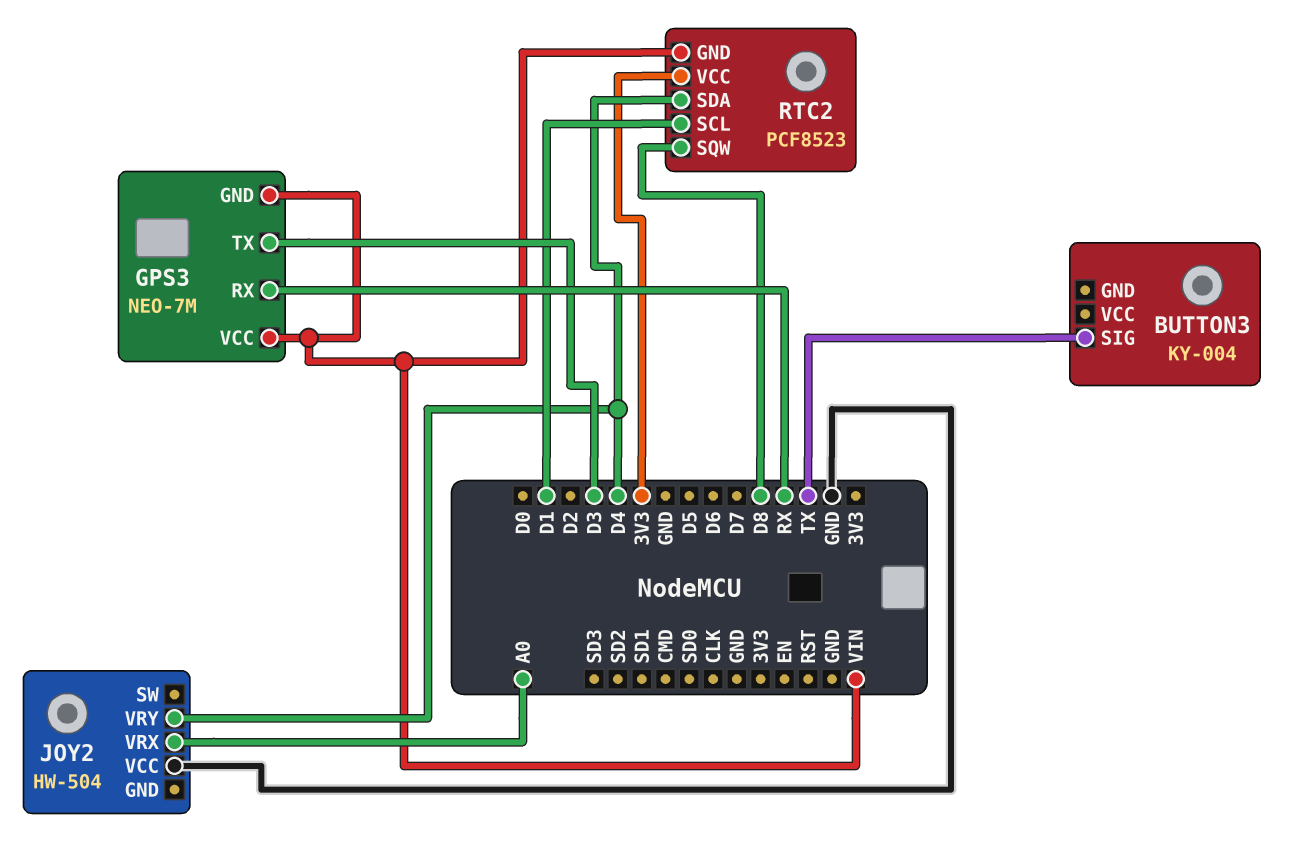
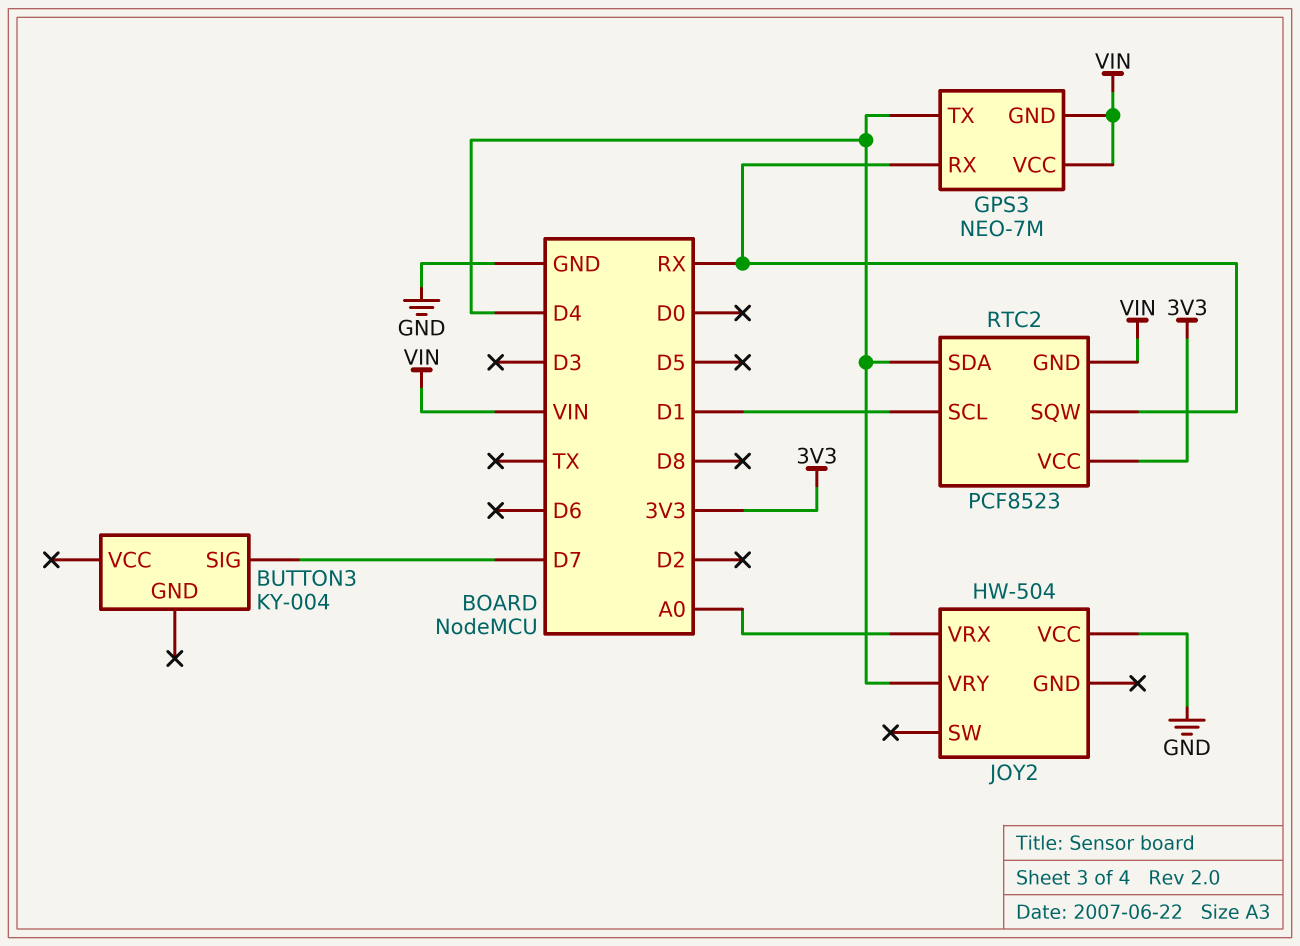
BUTTON3 pin SIG: TX -> D7
GPS3 pin TX: D3 -> D4
RTC2 pin SQW: D8 -> RX

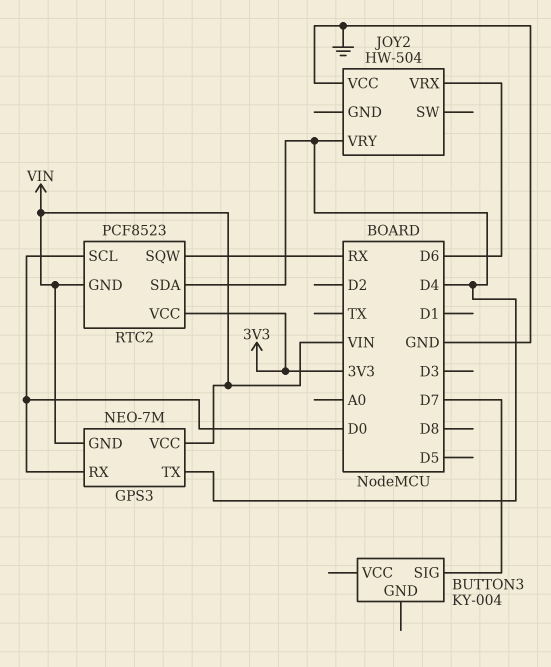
GPS3 pin RX: RX -> D0
JOY2 pin VRX: A0 -> D6
RTC2 pin SCL: D1 -> D0

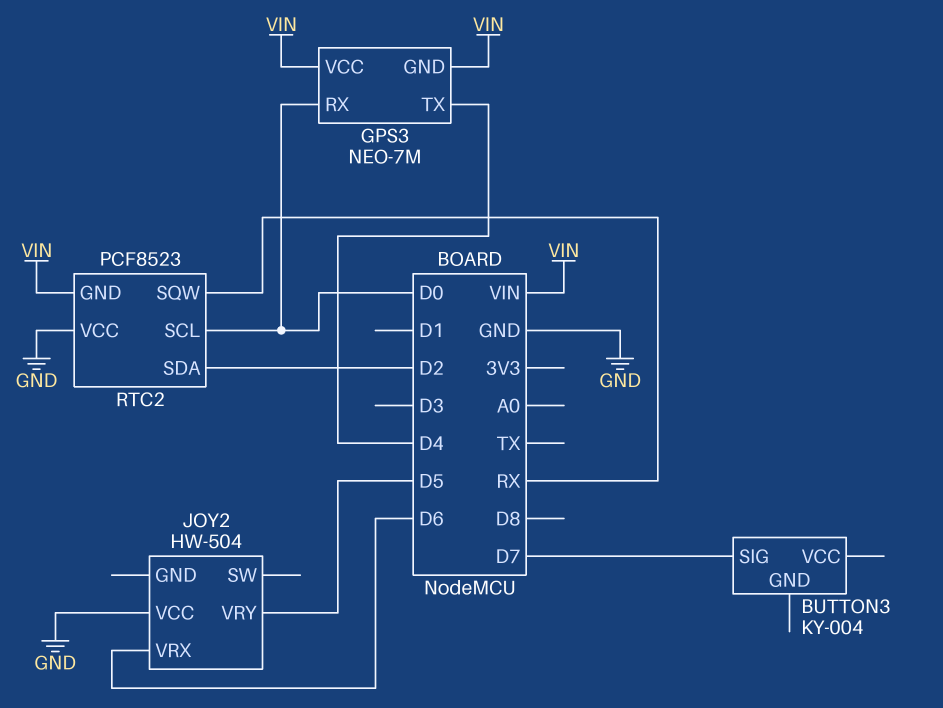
JOY2 pin VRY: D4 -> D5
RTC2 pin SDA: D4 -> D2
RTC2 pin VCC: 3V3 -> GND

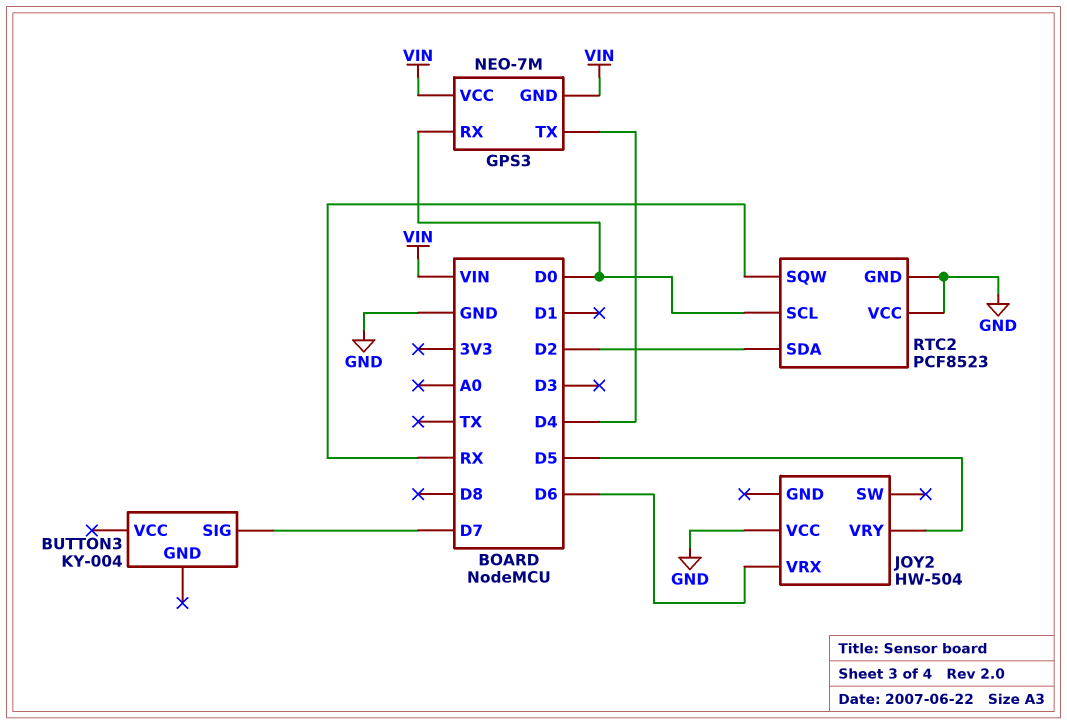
RTC2 pin GND: VIN -> GND

